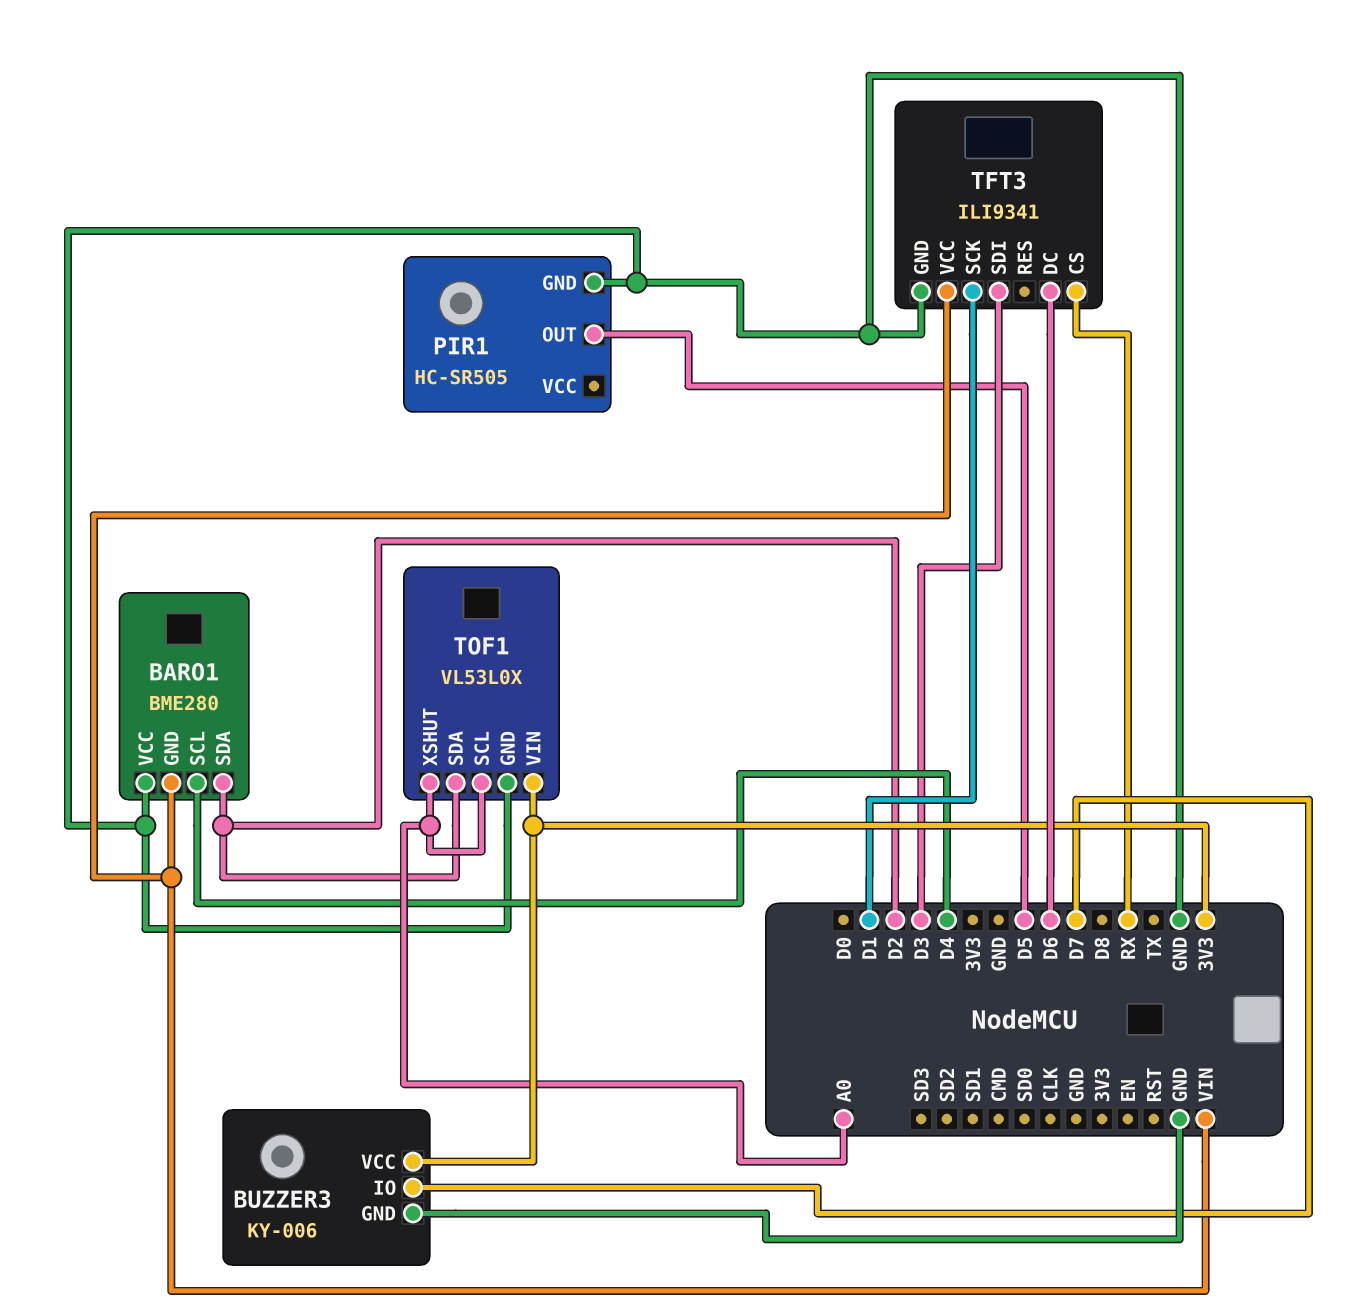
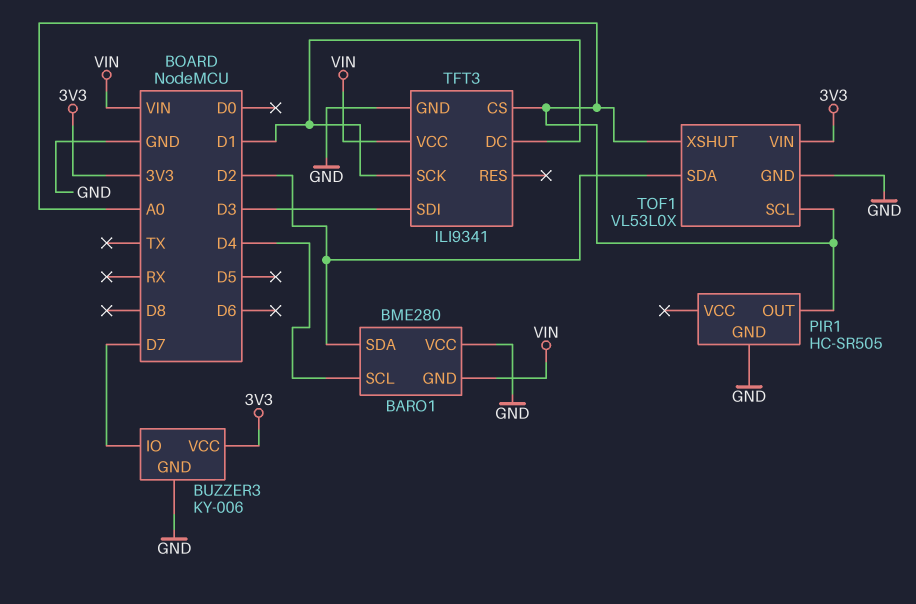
PIR1 pin OUT: D5 -> A0
TFT3 pin CS: RX -> A0
TFT3 pin DC: D6 -> D1

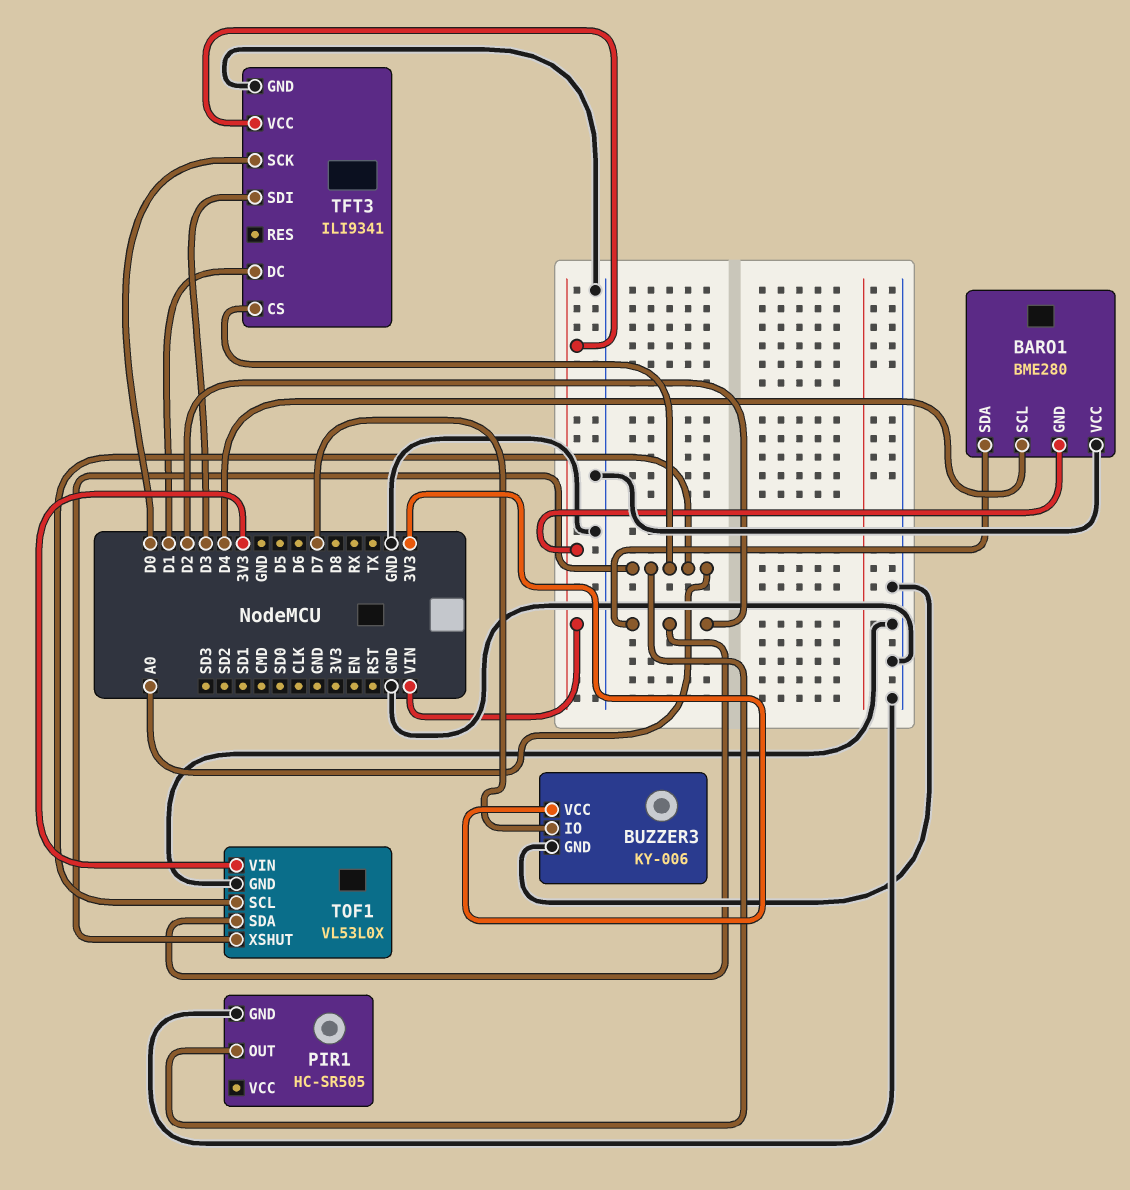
TFT3 pin SCK: D1 -> D0

